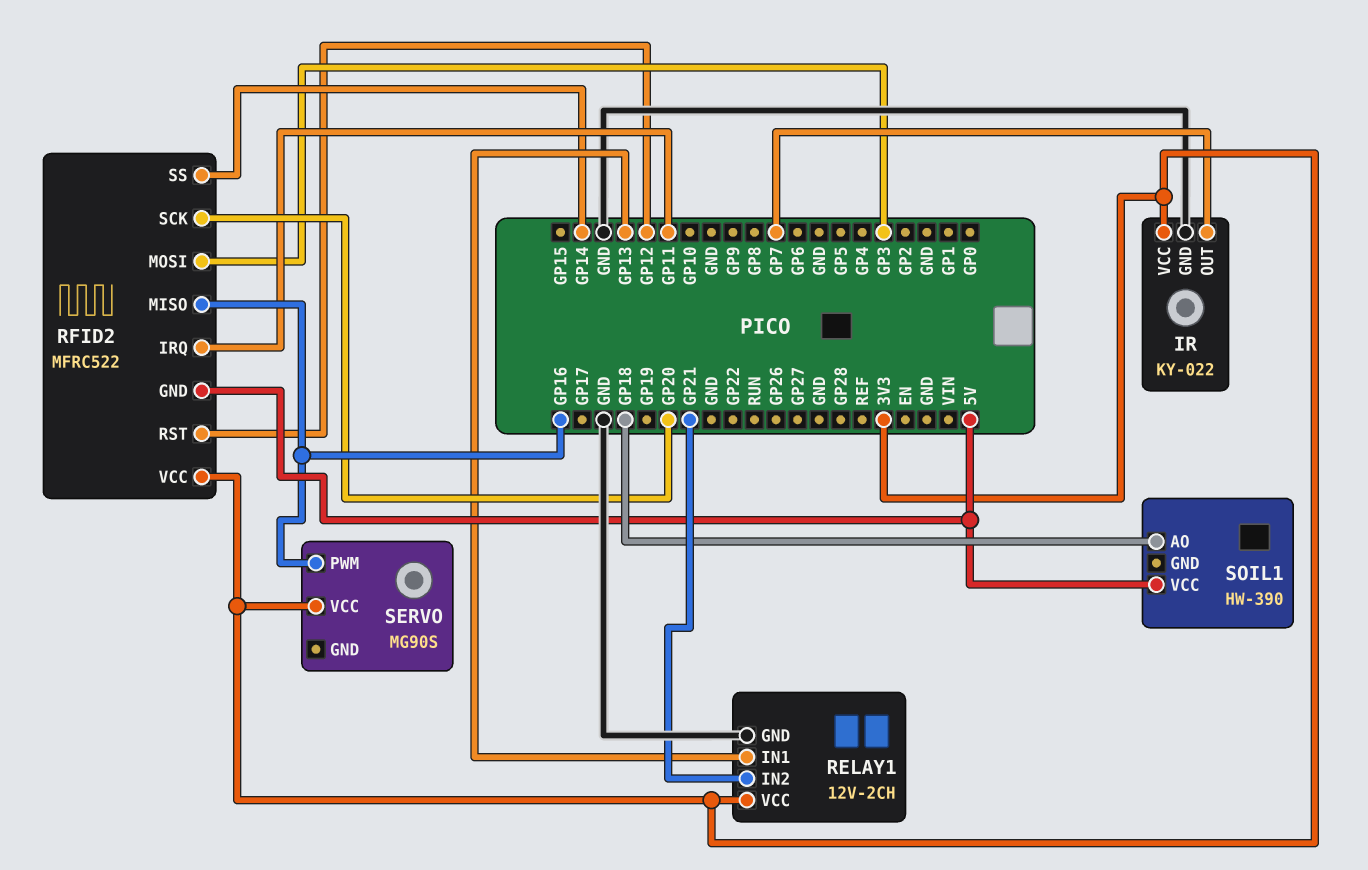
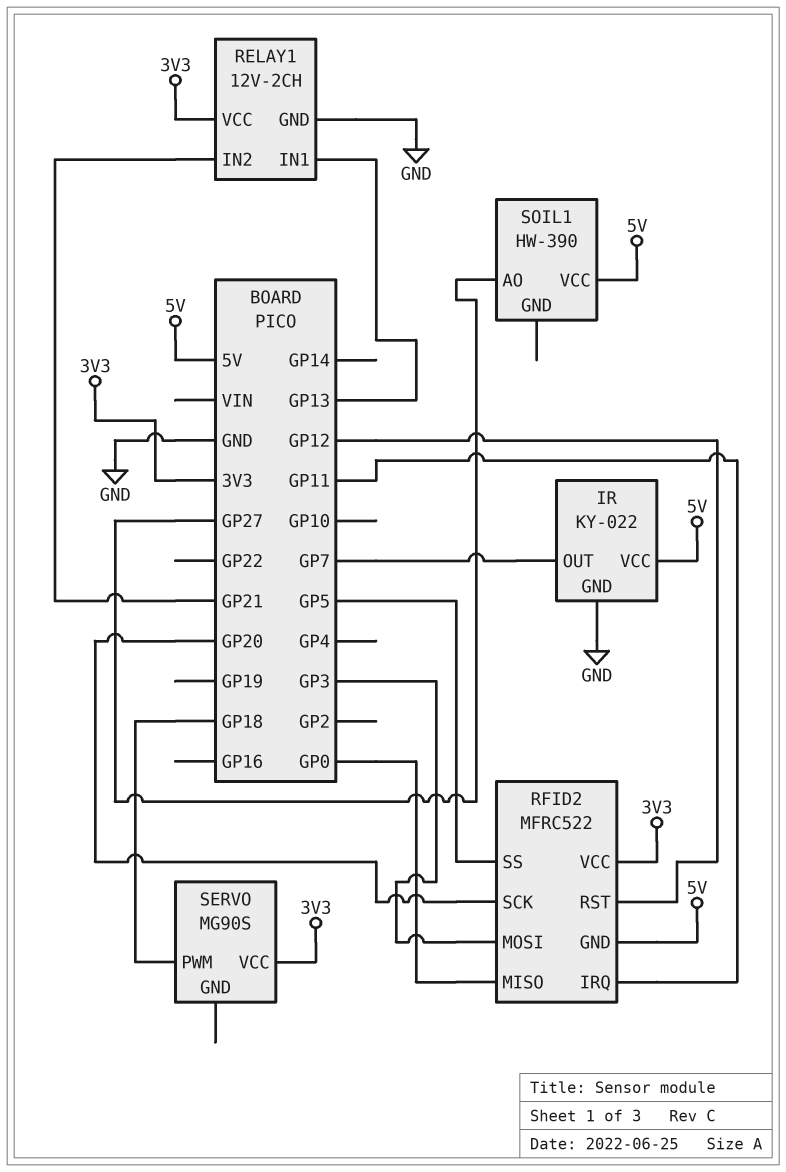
IR pin VCC: 3V3 -> 5V
RFID2 pin MISO: GP16 -> GP0
RFID2 pin SS: GP14 -> GP5
SERVO pin PWM: GP16 -> GP18
SOIL1 pin AO: GP18 -> GP27

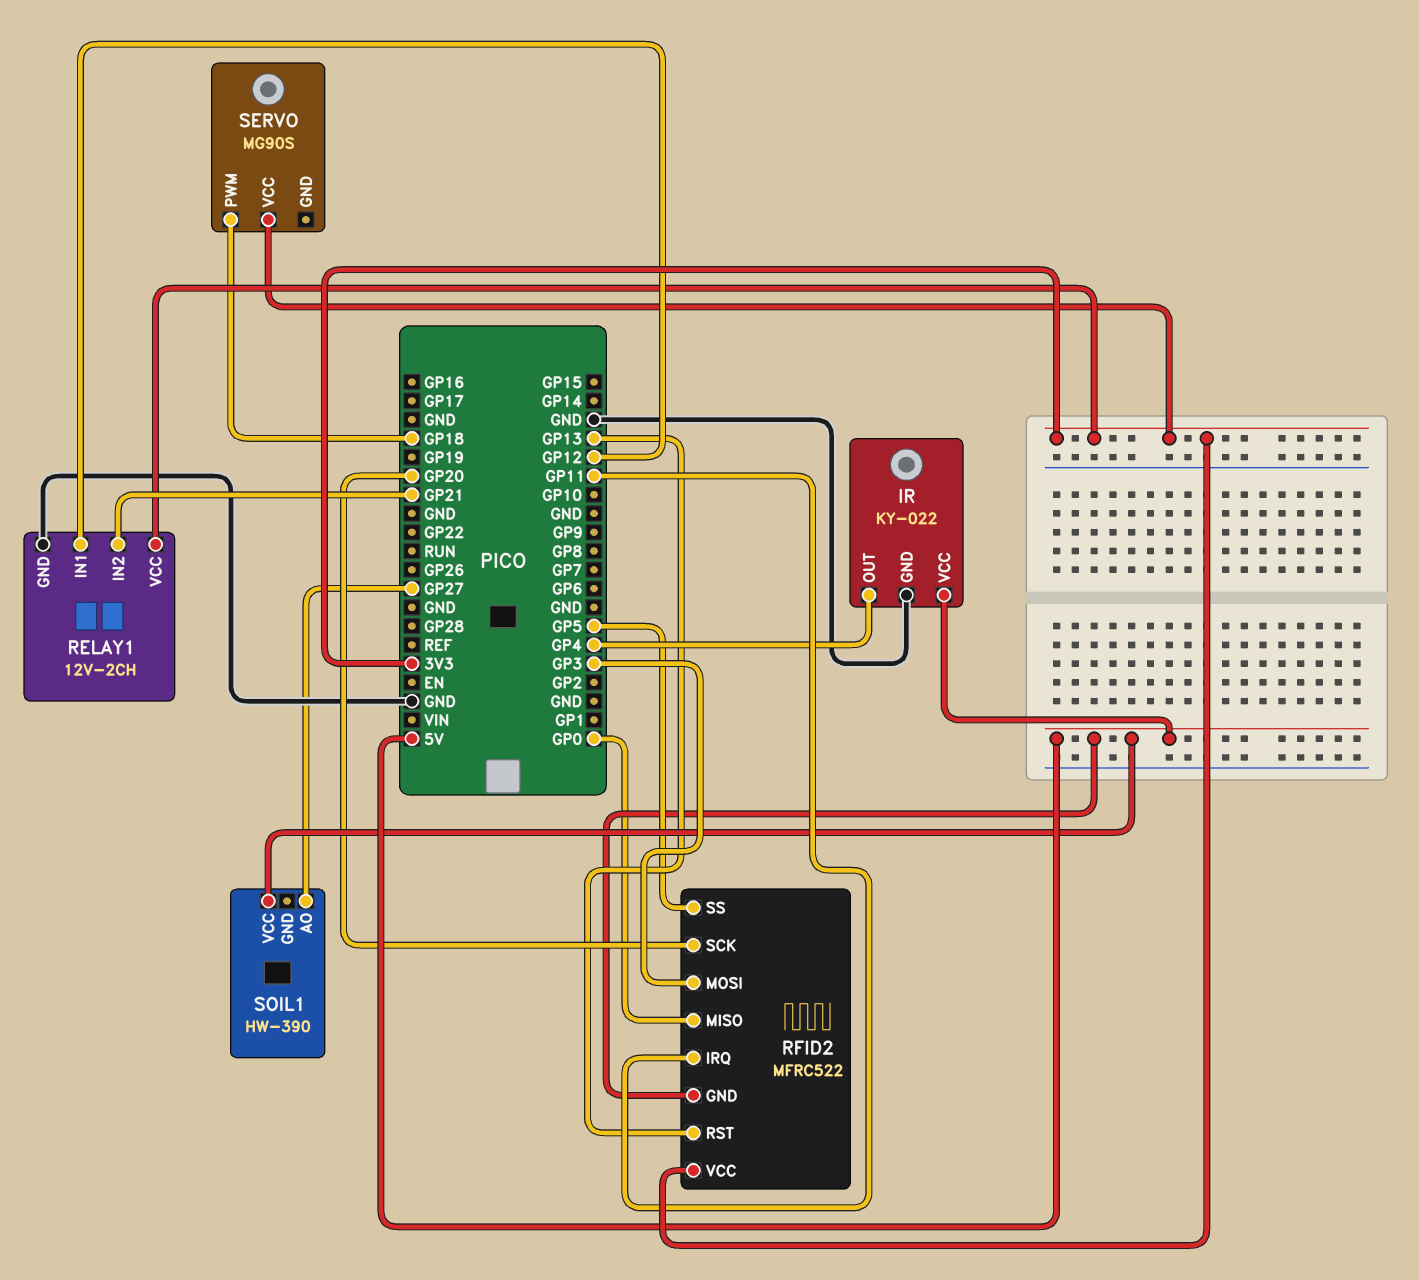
IR pin OUT: GP7 -> GP4
RELAY1 pin IN1: GP13 -> GP12
RFID2 pin RST: GP12 -> GP13

